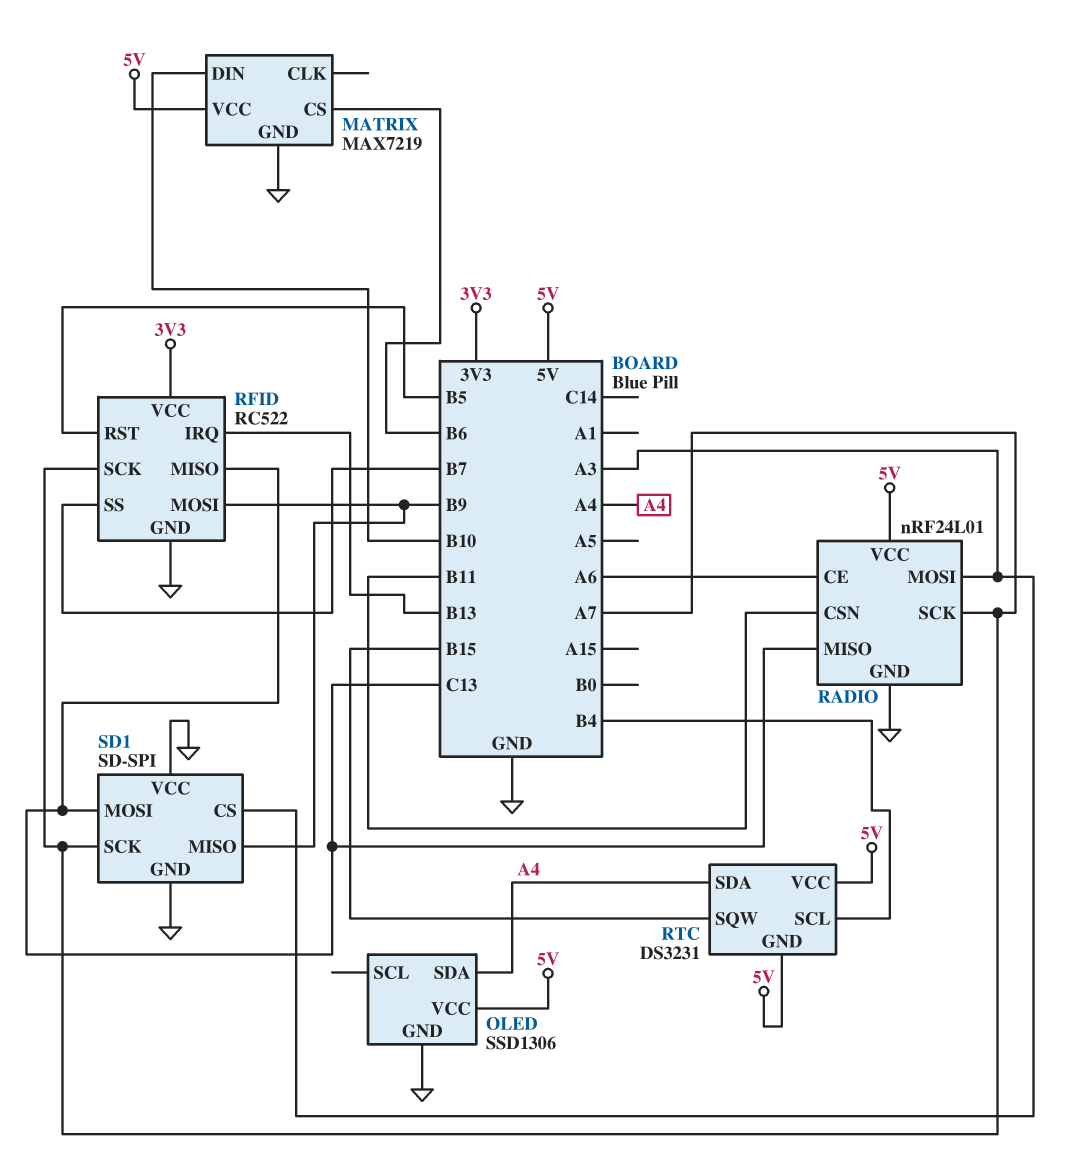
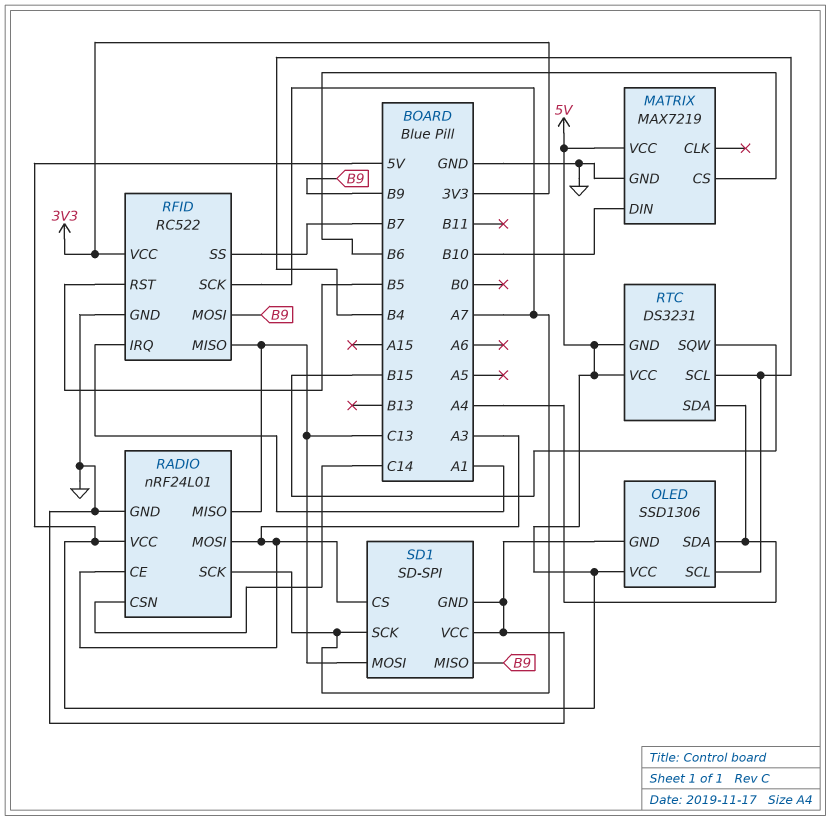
OLED pin SCL: none -> B4
RADIO pin CE: A6 -> A3
RADIO pin CSN: B11 -> C14
RFID pin IRQ: B13 -> A1

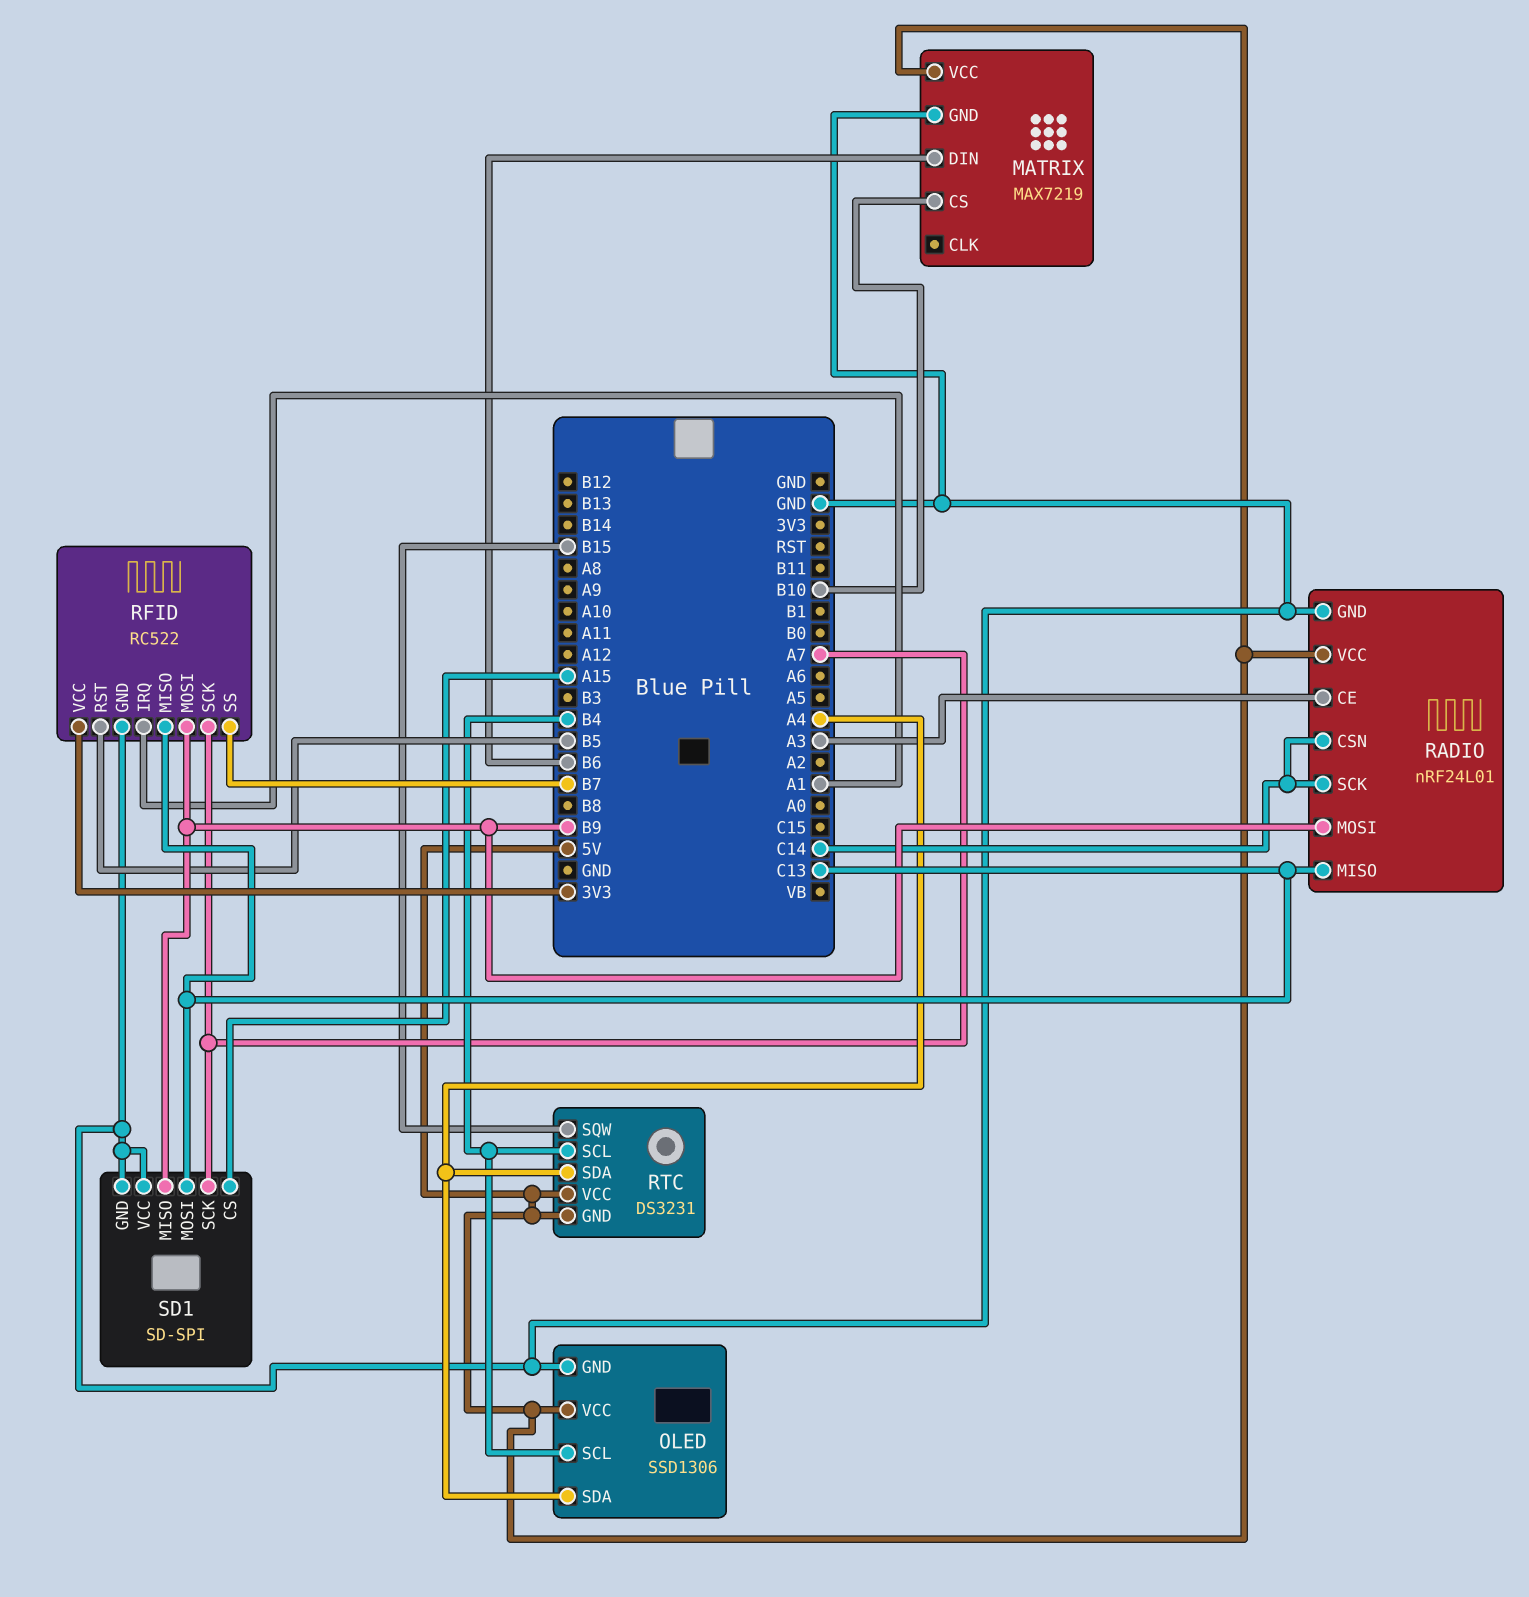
MATRIX pin CS: B6 -> B10
MATRIX pin DIN: B10 -> B6
RADIO pin MOSI: A3 -> B9
RADIO pin SCK: A7 -> C14
SD1 pin CS: A3 -> A15

